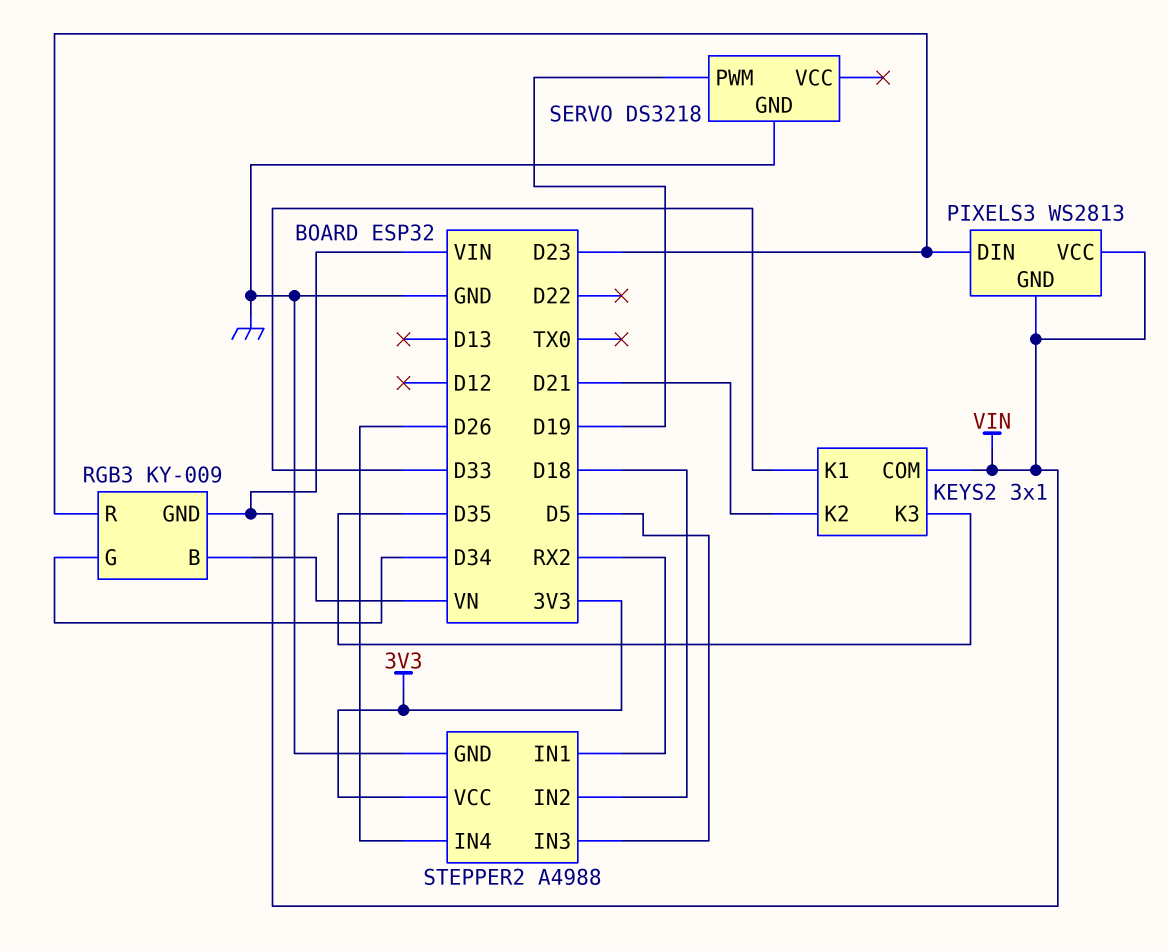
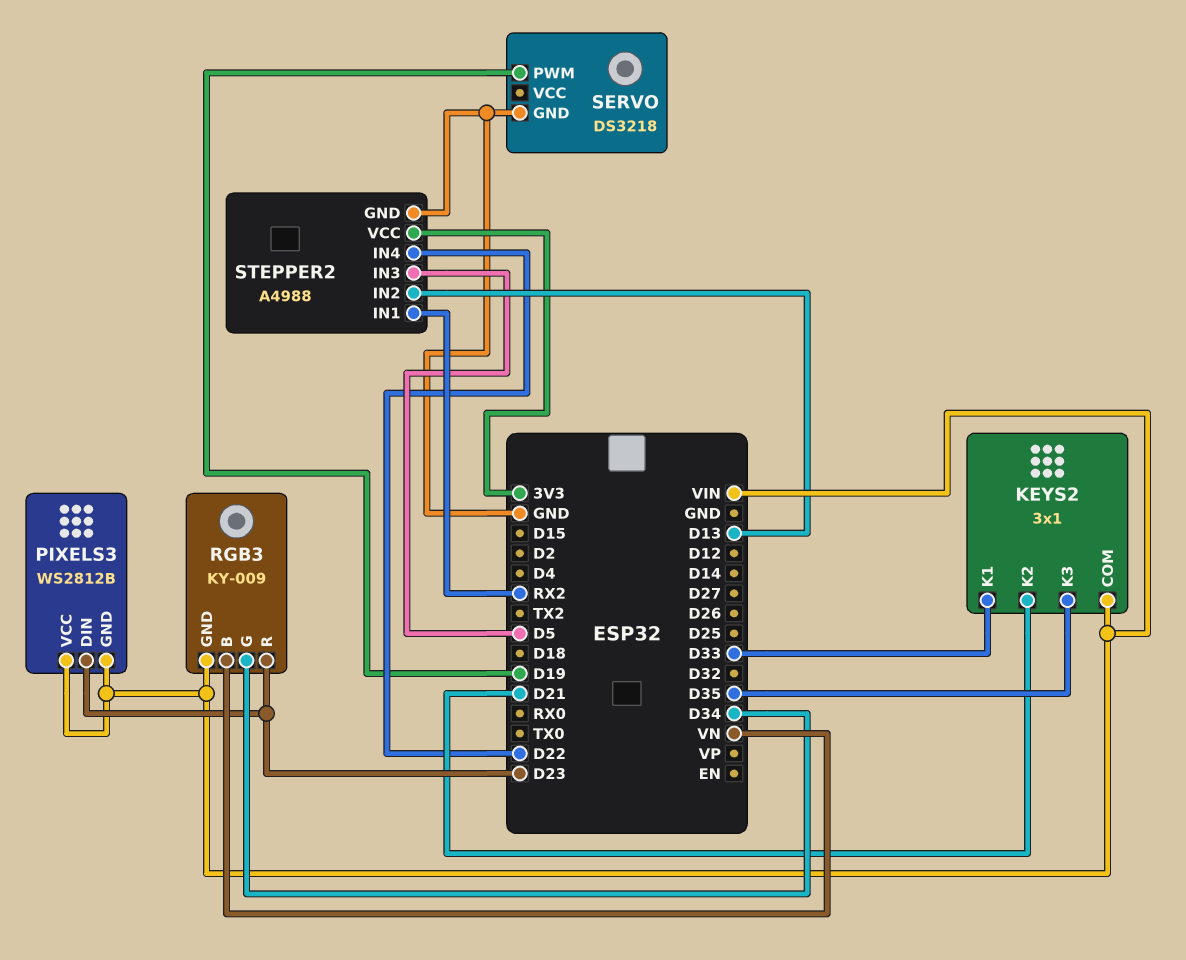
PIXELS3: WS2813 -> WS2812B
STEPPER2 pin IN2: D18 -> D13
STEPPER2 pin IN4: D26 -> D22

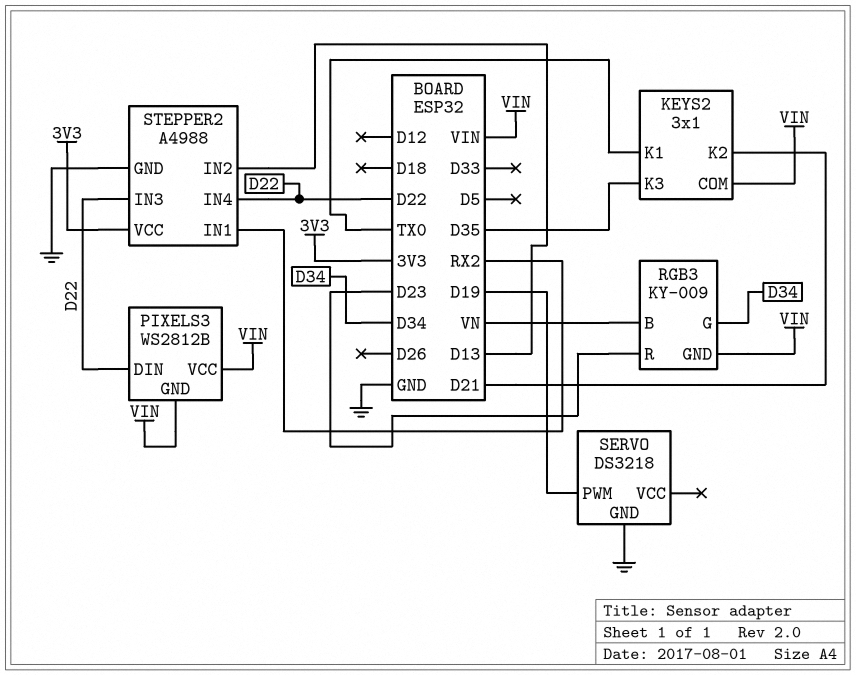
KEYS2 pin K1: D33 -> TX0
PIXELS3 pin DIN: D23 -> D22
STEPPER2 pin IN3: D5 -> D22

